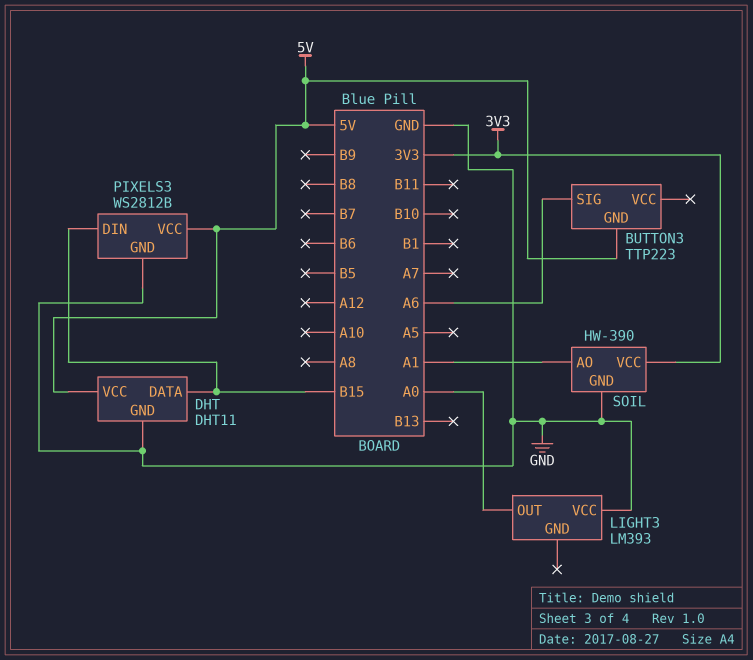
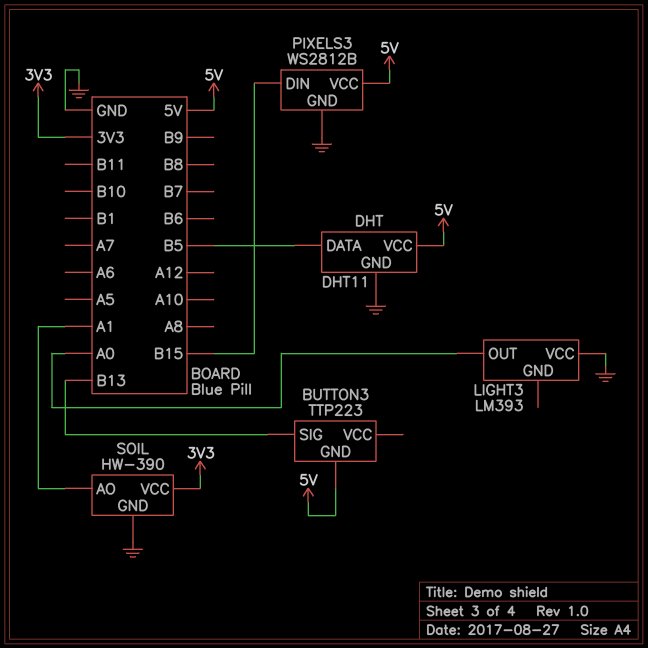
BUTTON3 pin SIG: A6 -> B13
DHT pin DATA: B15 -> B5

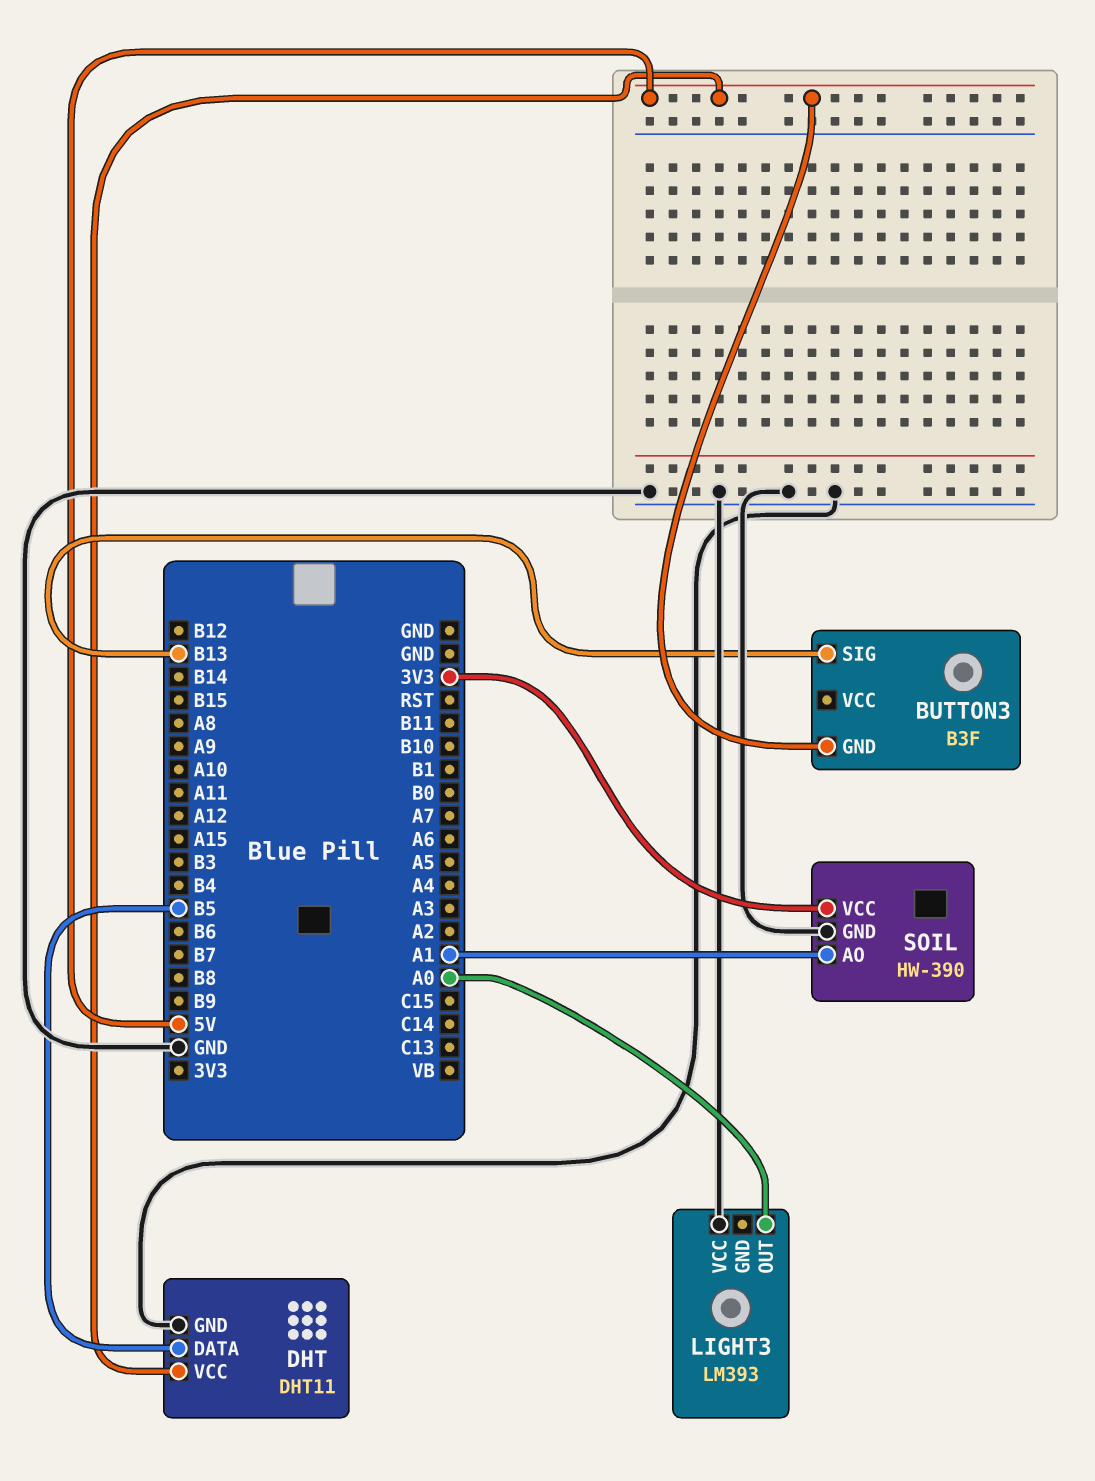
BUTTON3: TTP223 -> B3F
PIXELS3: WS2812B -> none
PIXELS3 pin DIN: B15 -> none
PIXELS3 pin GND: GND -> none
PIXELS3 pin VCC: 5V -> none

